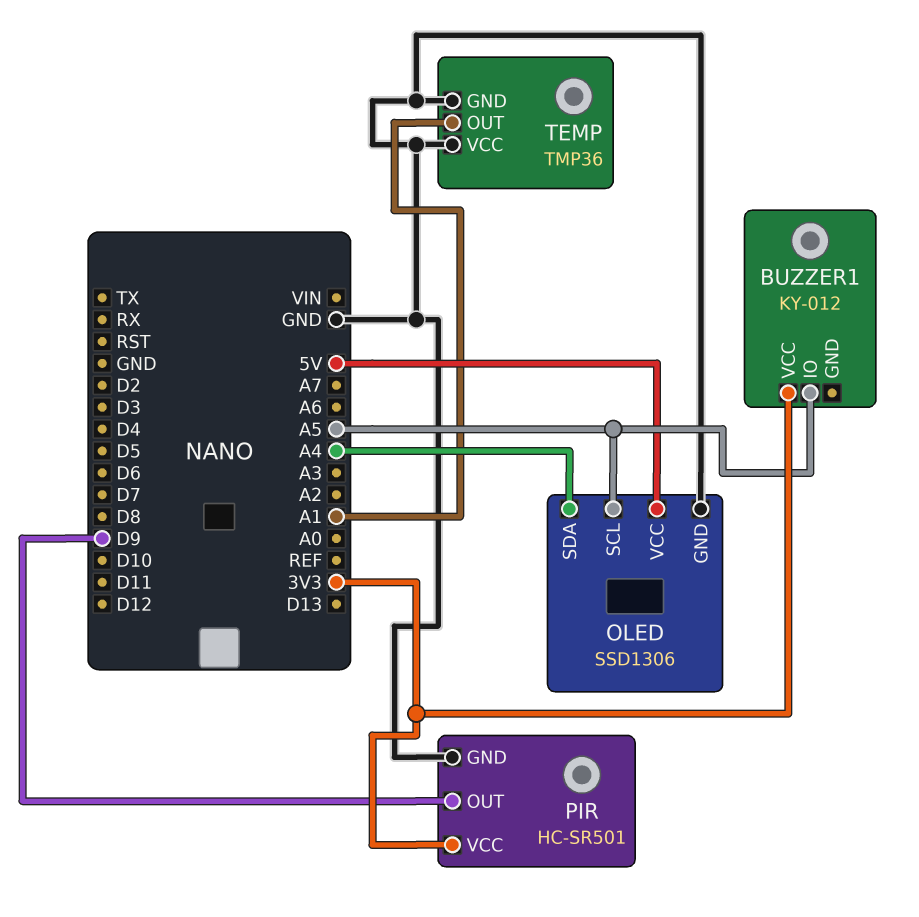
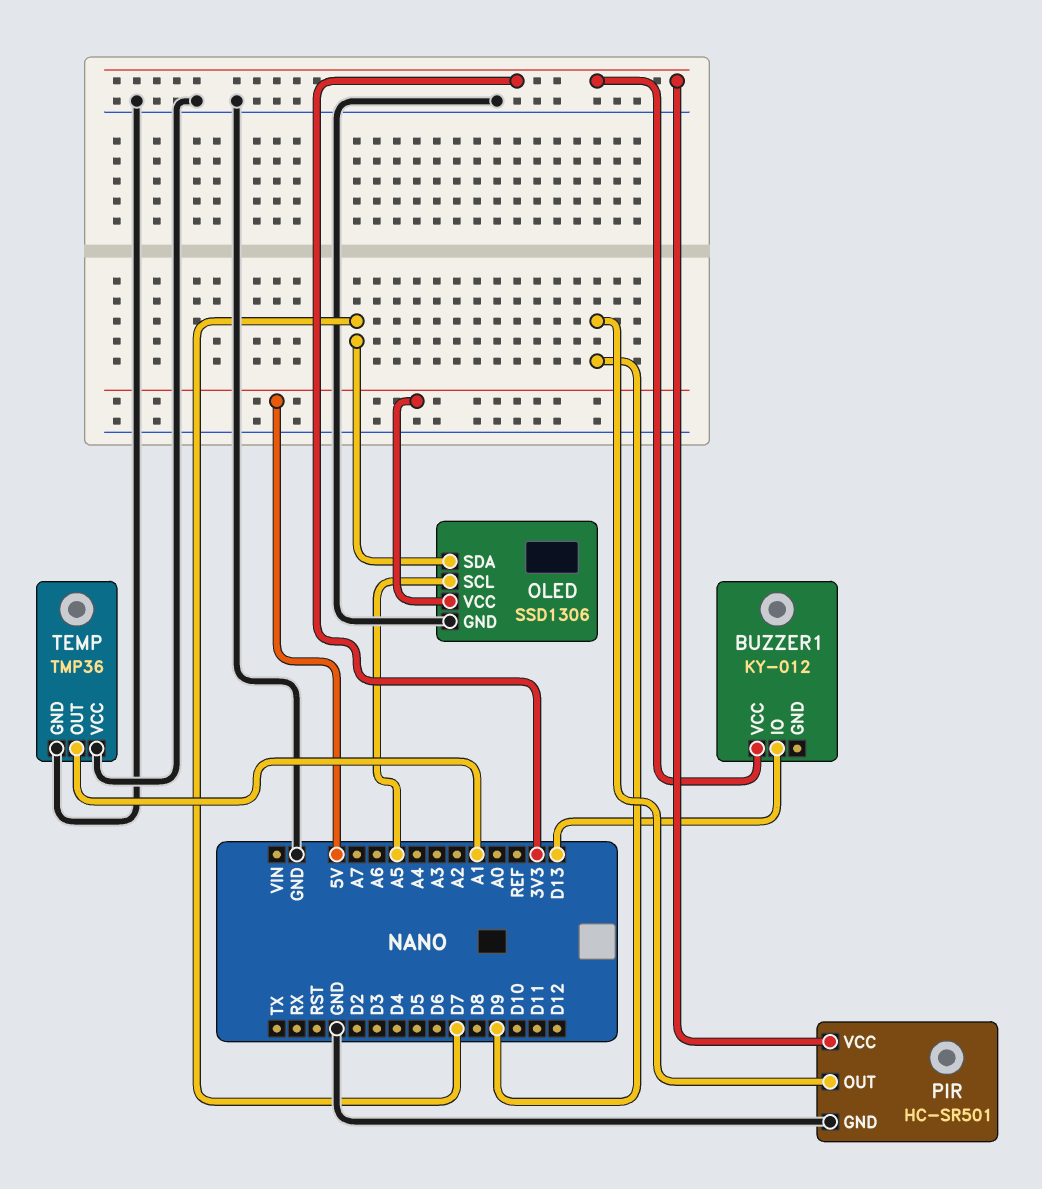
BUZZER1 pin IO: A5 -> D13
OLED pin SDA: A4 -> D7

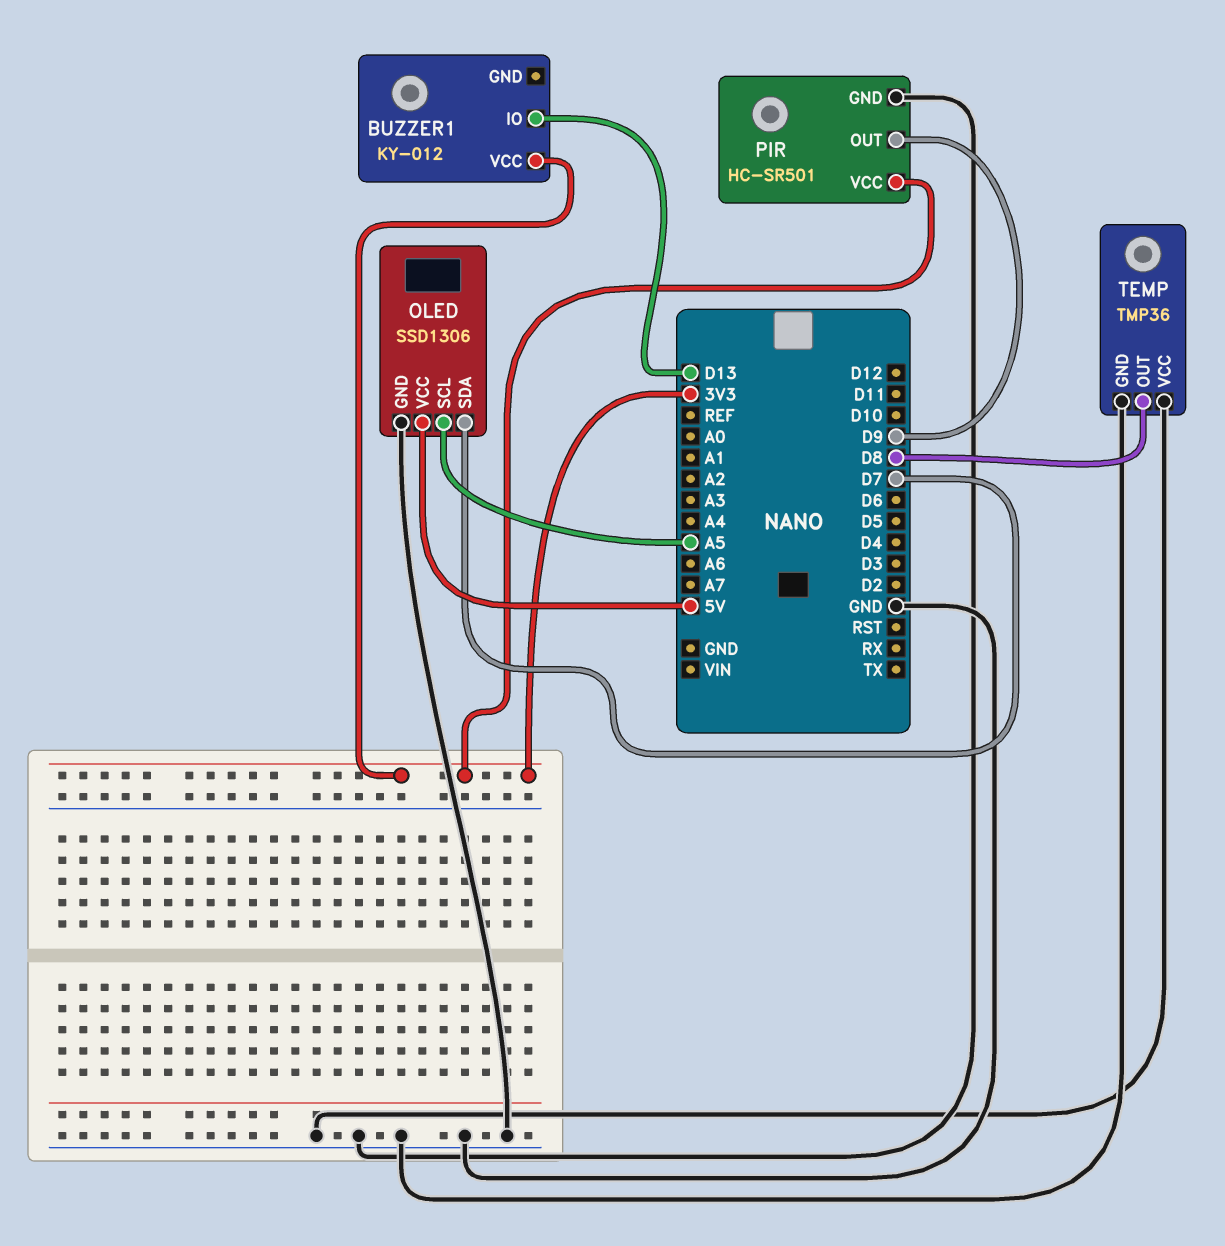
TEMP pin OUT: A1 -> D8

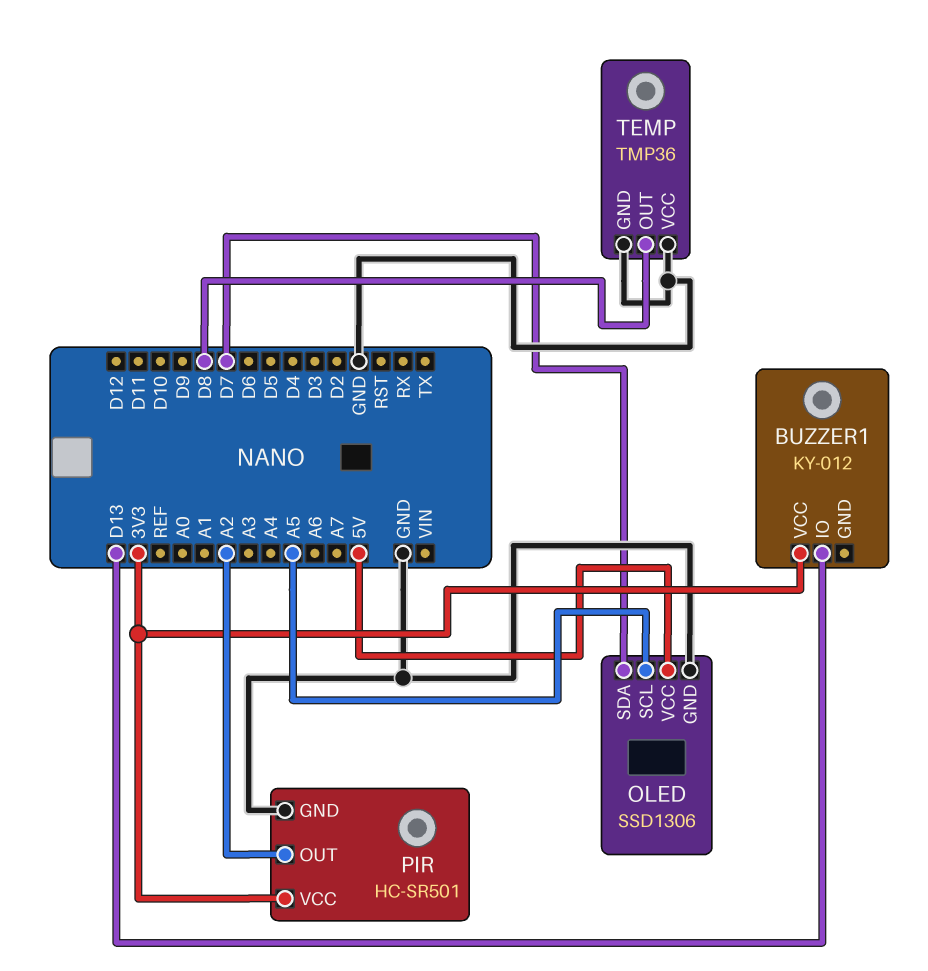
PIR pin OUT: D9 -> A2

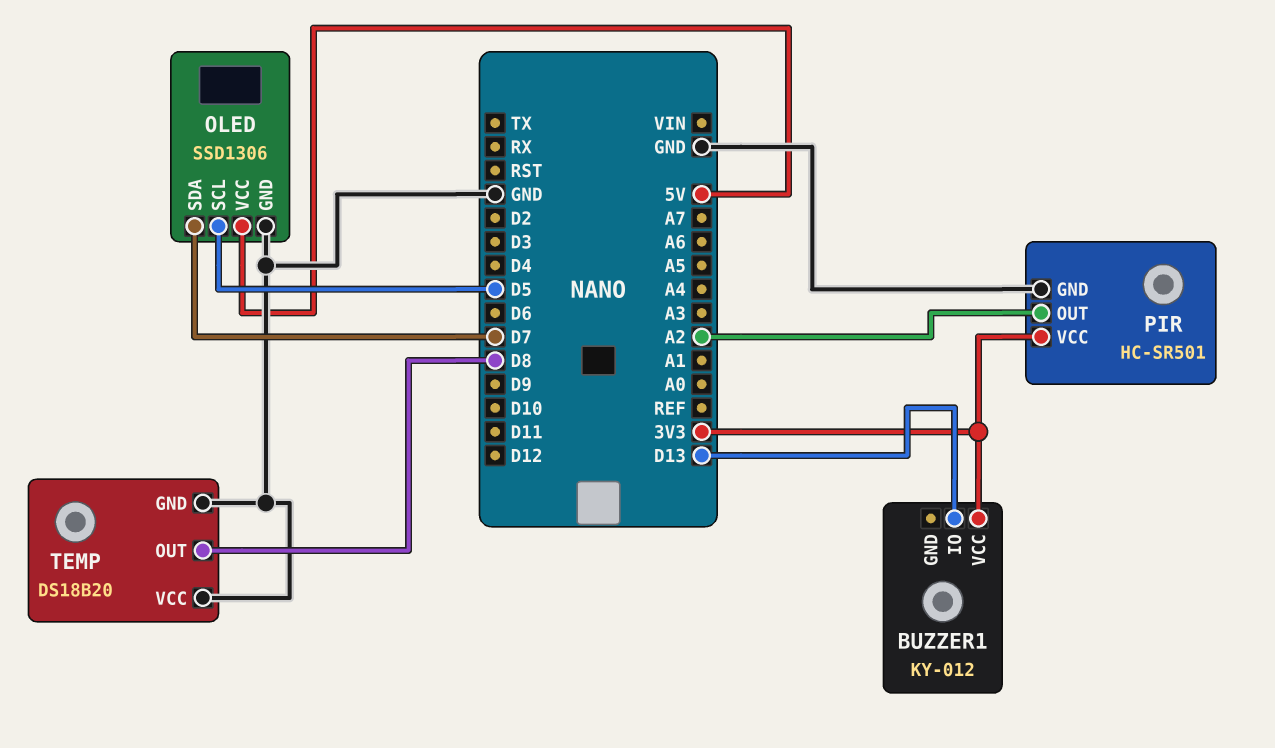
OLED pin SCL: A5 -> D5
TEMP: TMP36 -> DS18B20

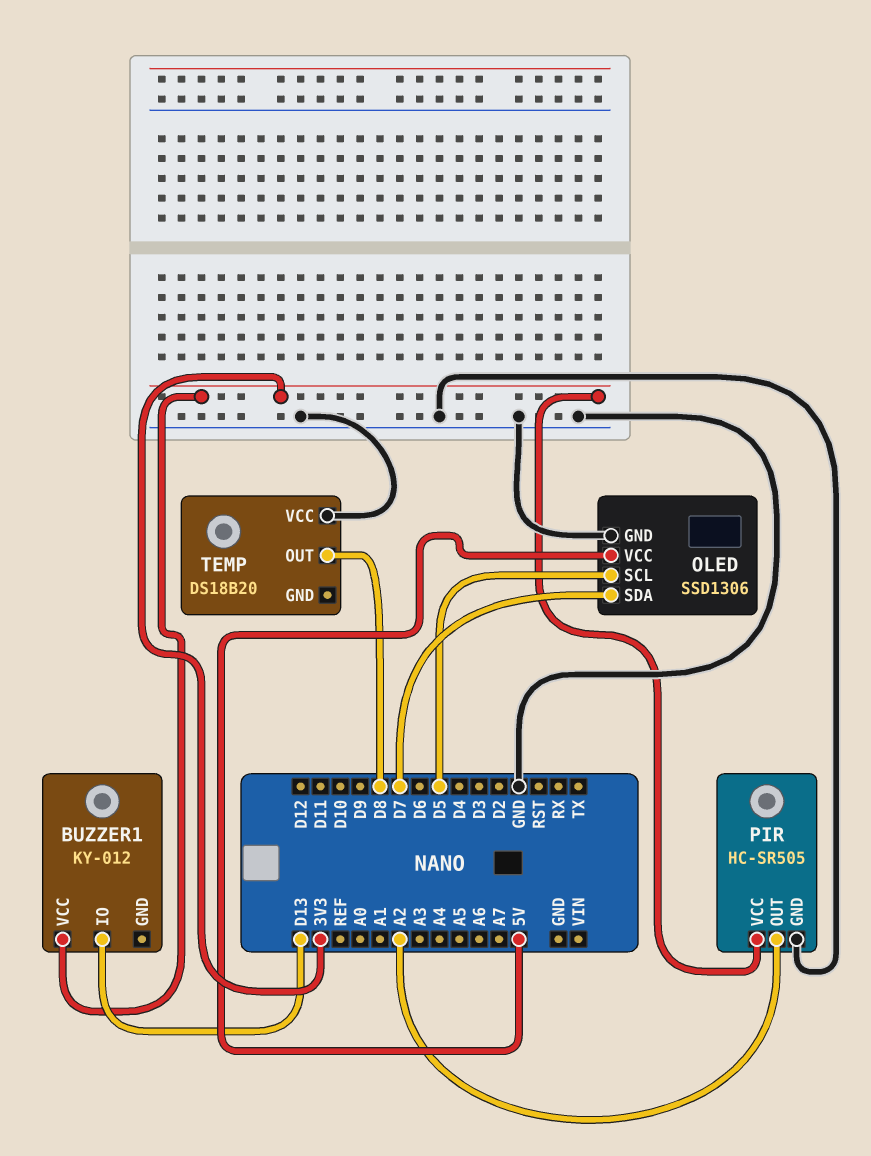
PIR: HC-SR501 -> HC-SR505
TEMP pin GND: GND -> none

